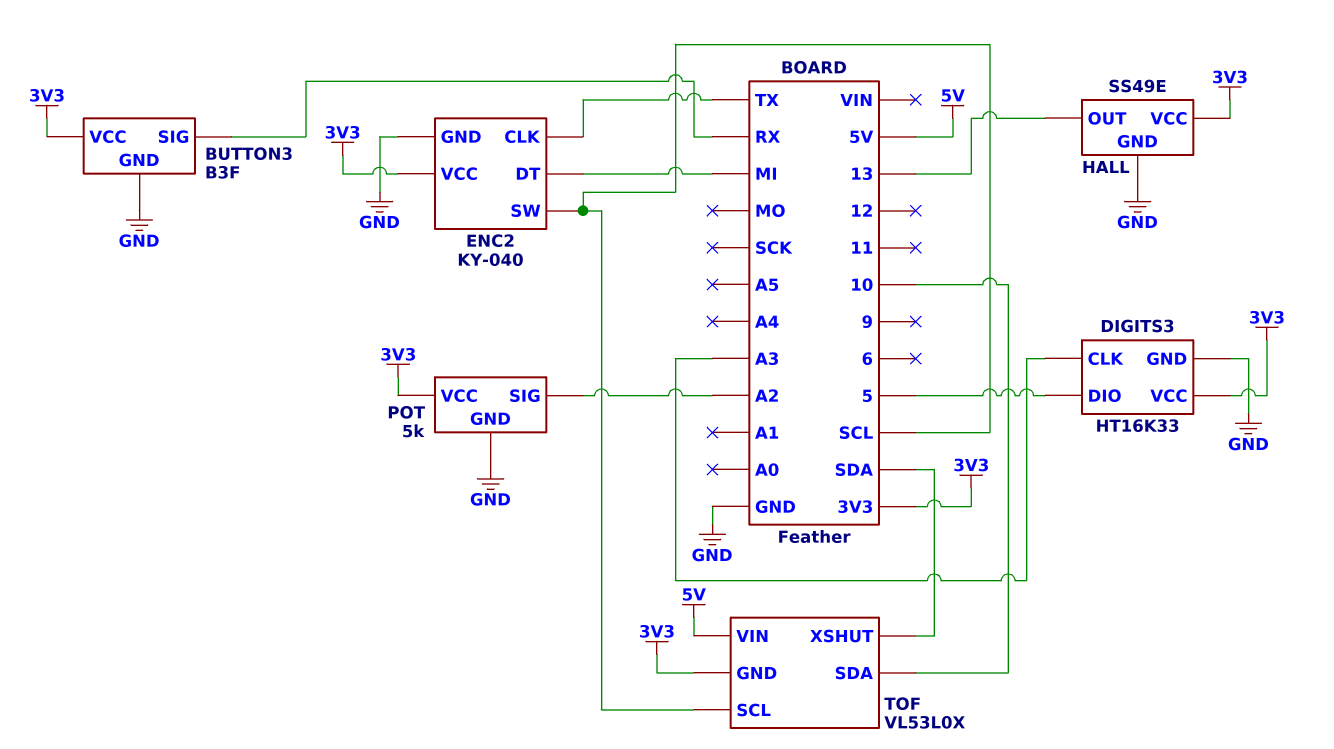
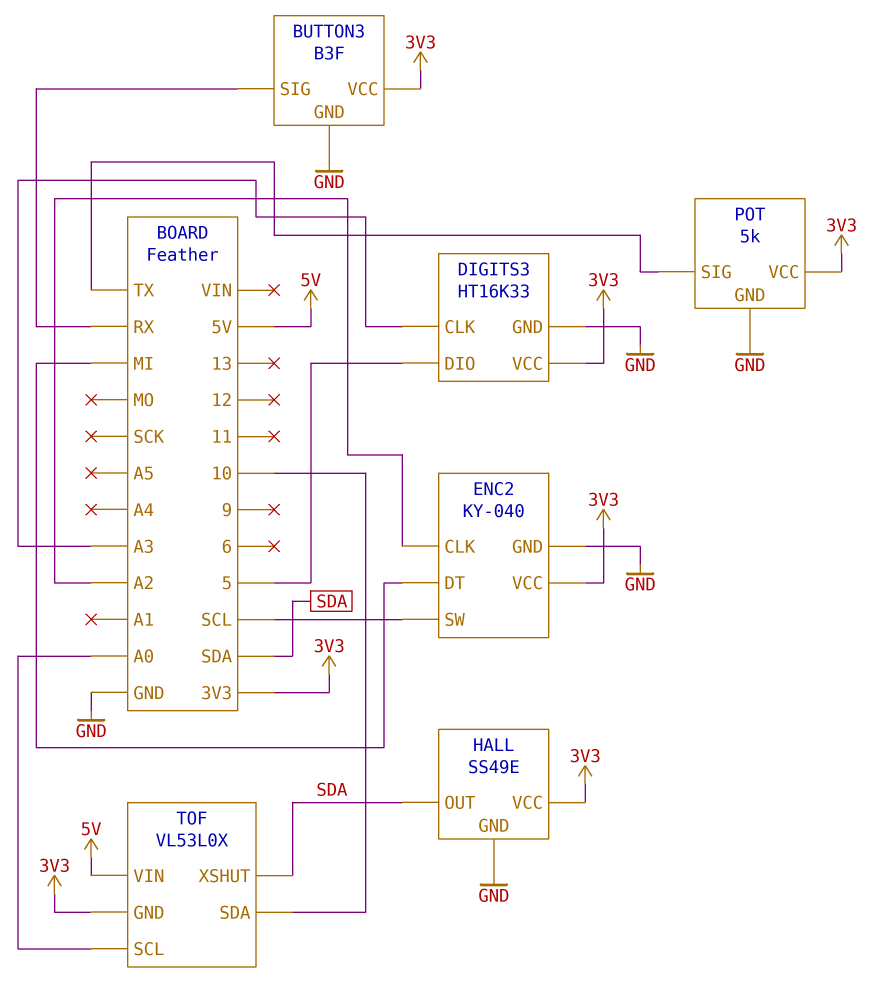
ENC2 pin CLK: TX -> A2
HALL pin OUT: 13 -> SDA
POT pin SIG: A2 -> TX
TOF pin SCL: SCL -> A0

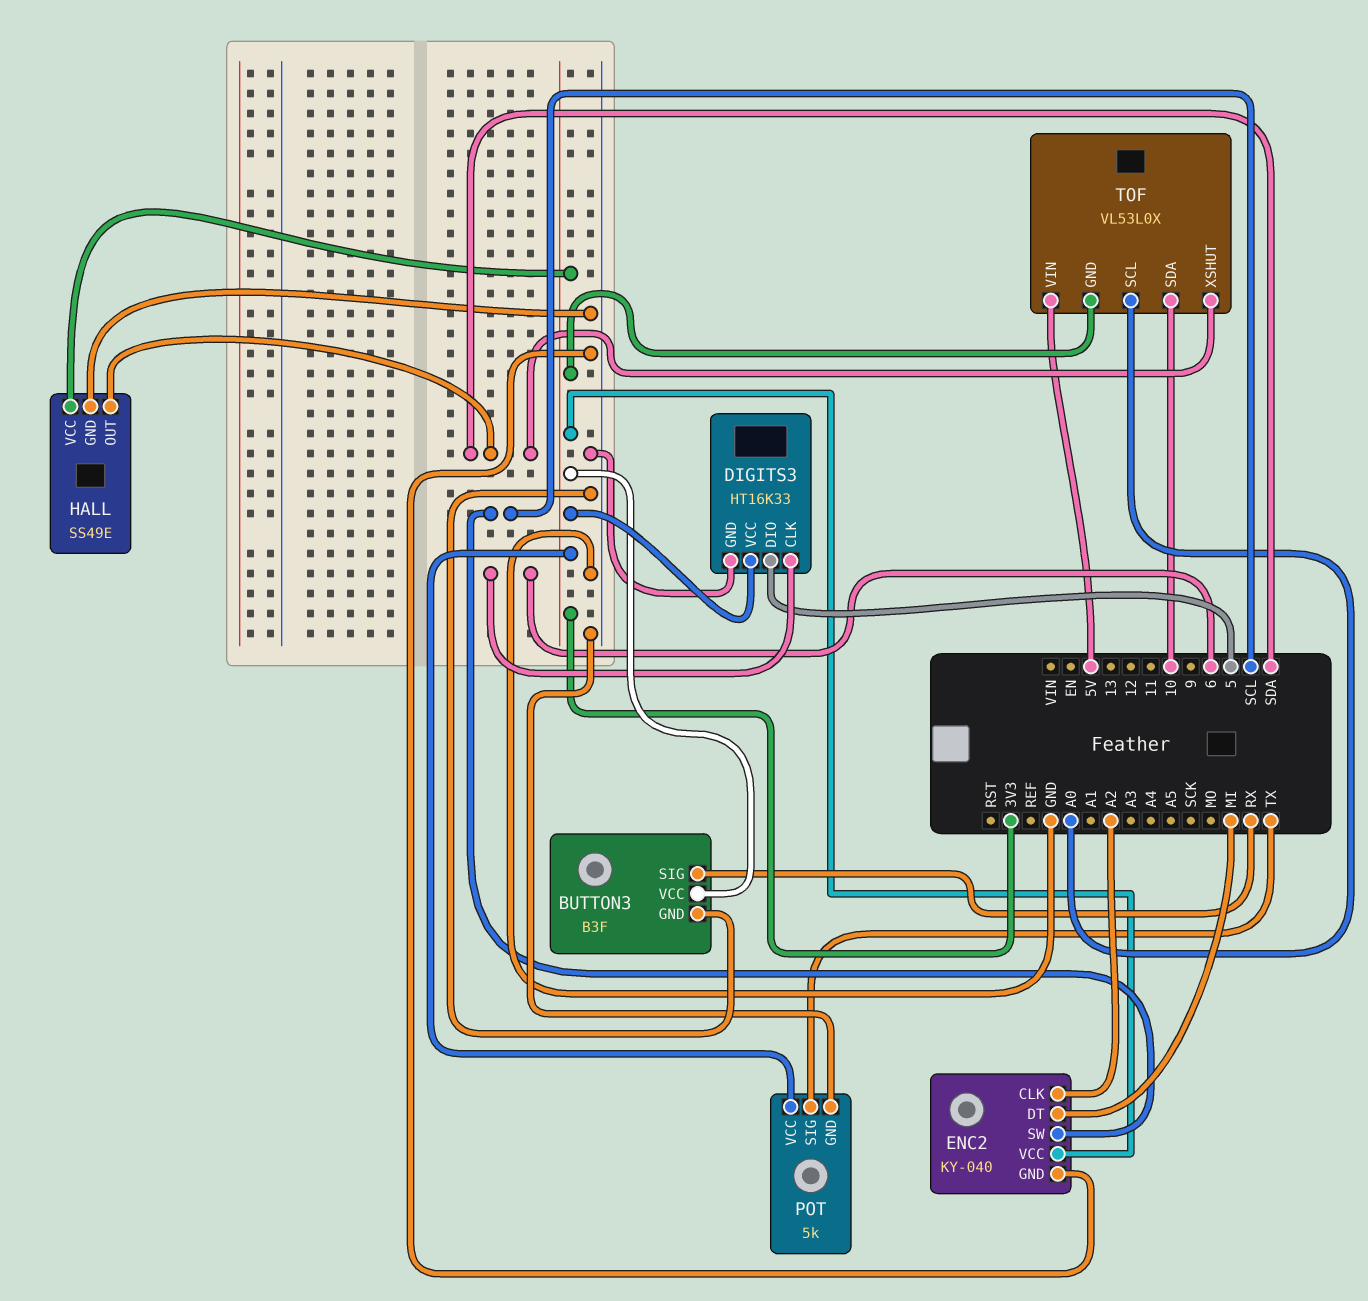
DIGITS3 pin CLK: A3 -> 6

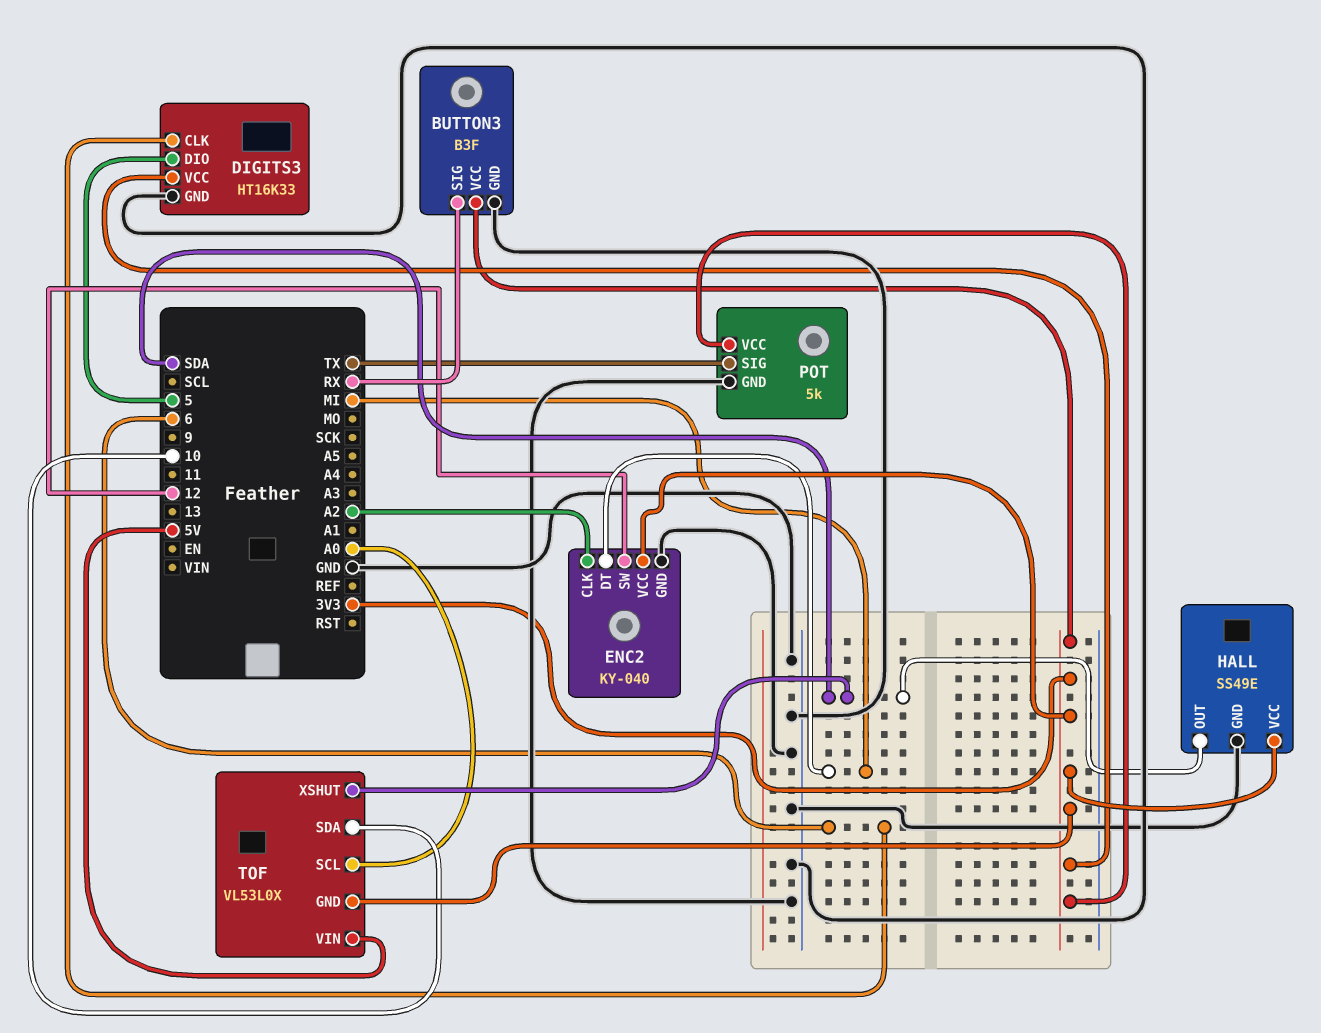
ENC2 pin SW: SCL -> 12

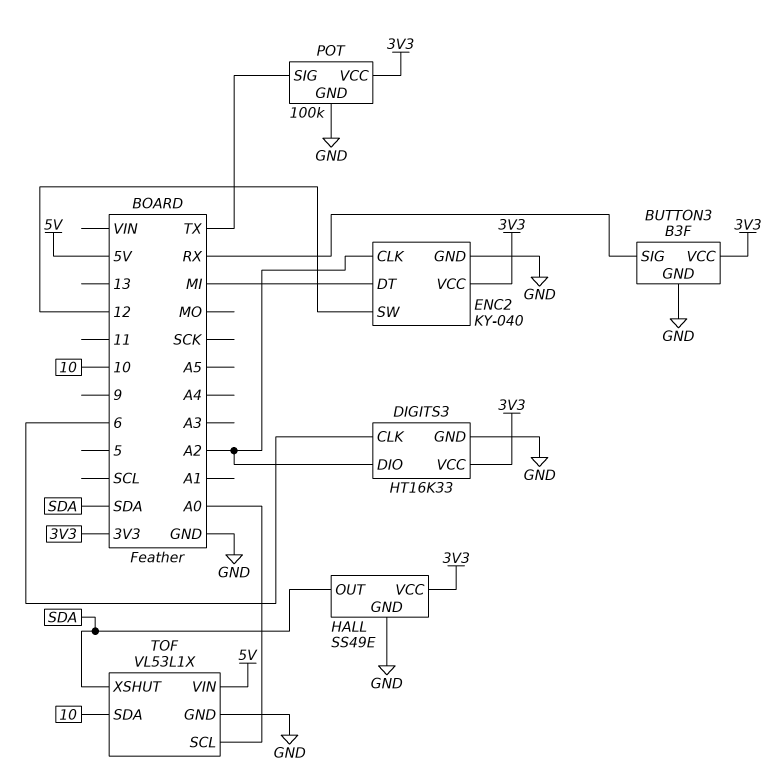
DIGITS3 pin DIO: 5 -> A2
POT: 5k -> 100k
TOF: VL53L0X -> VL53L1X
TOF pin GND: 3V3 -> GND

